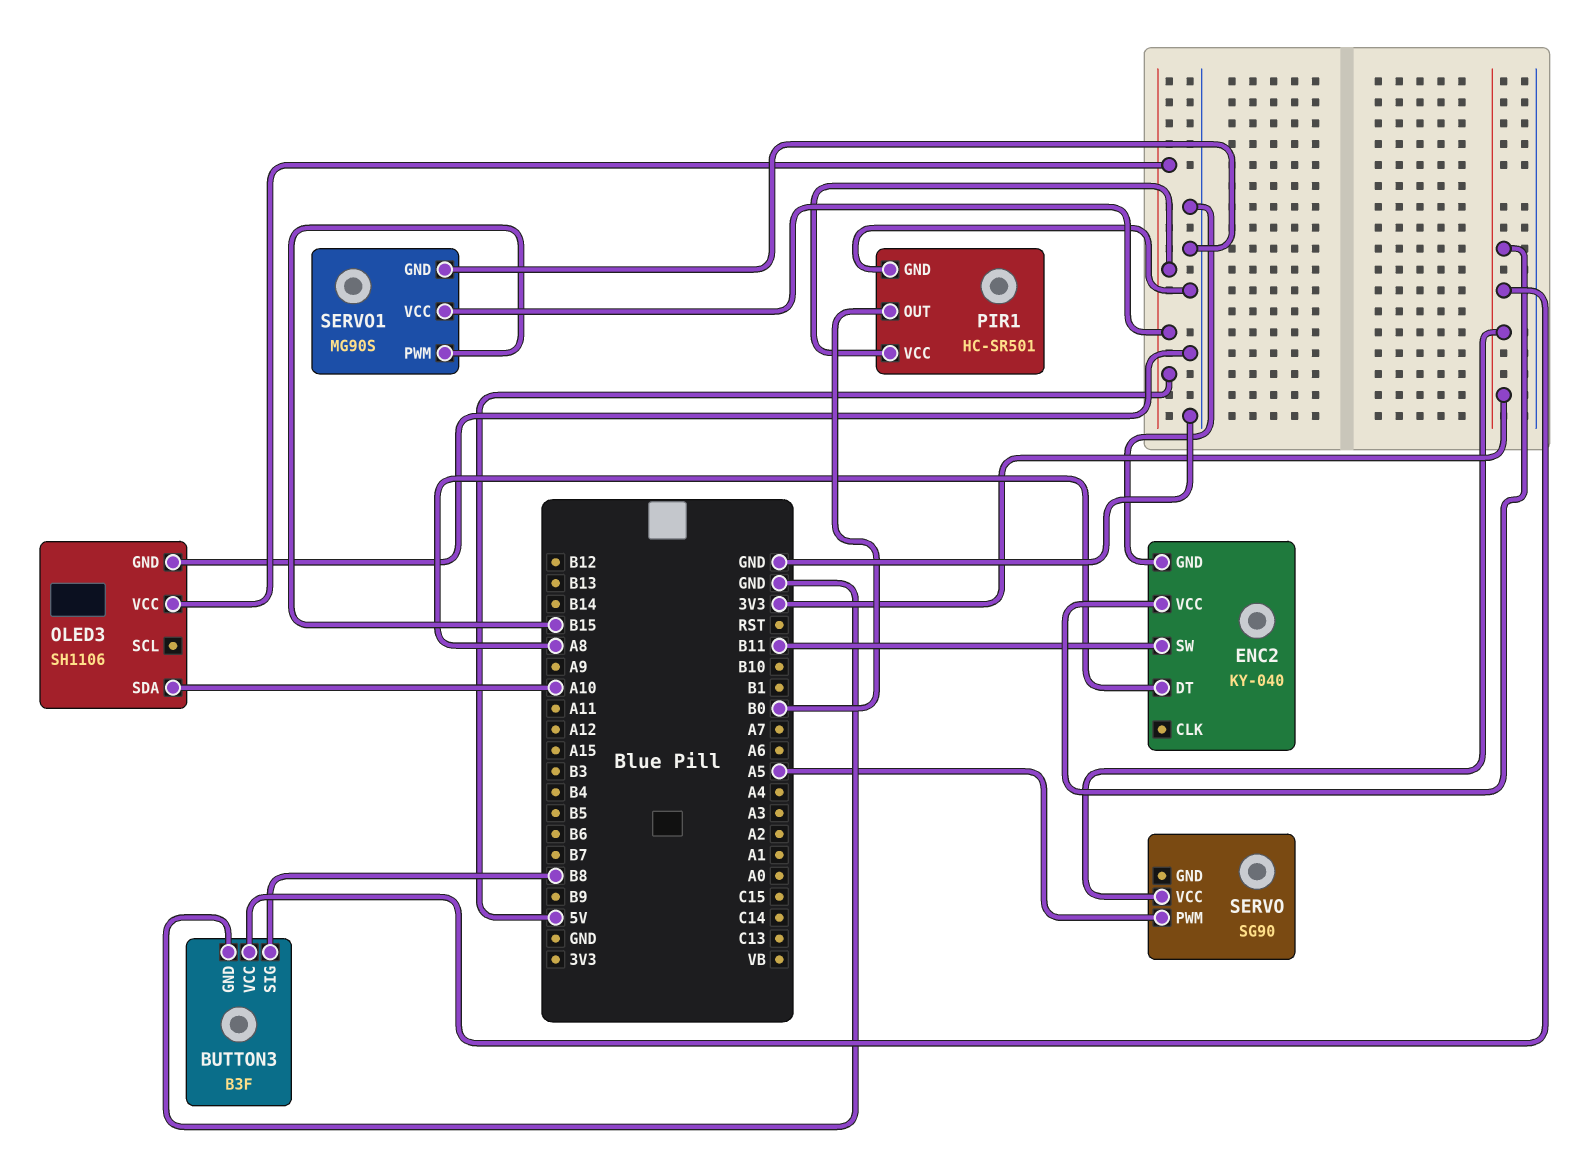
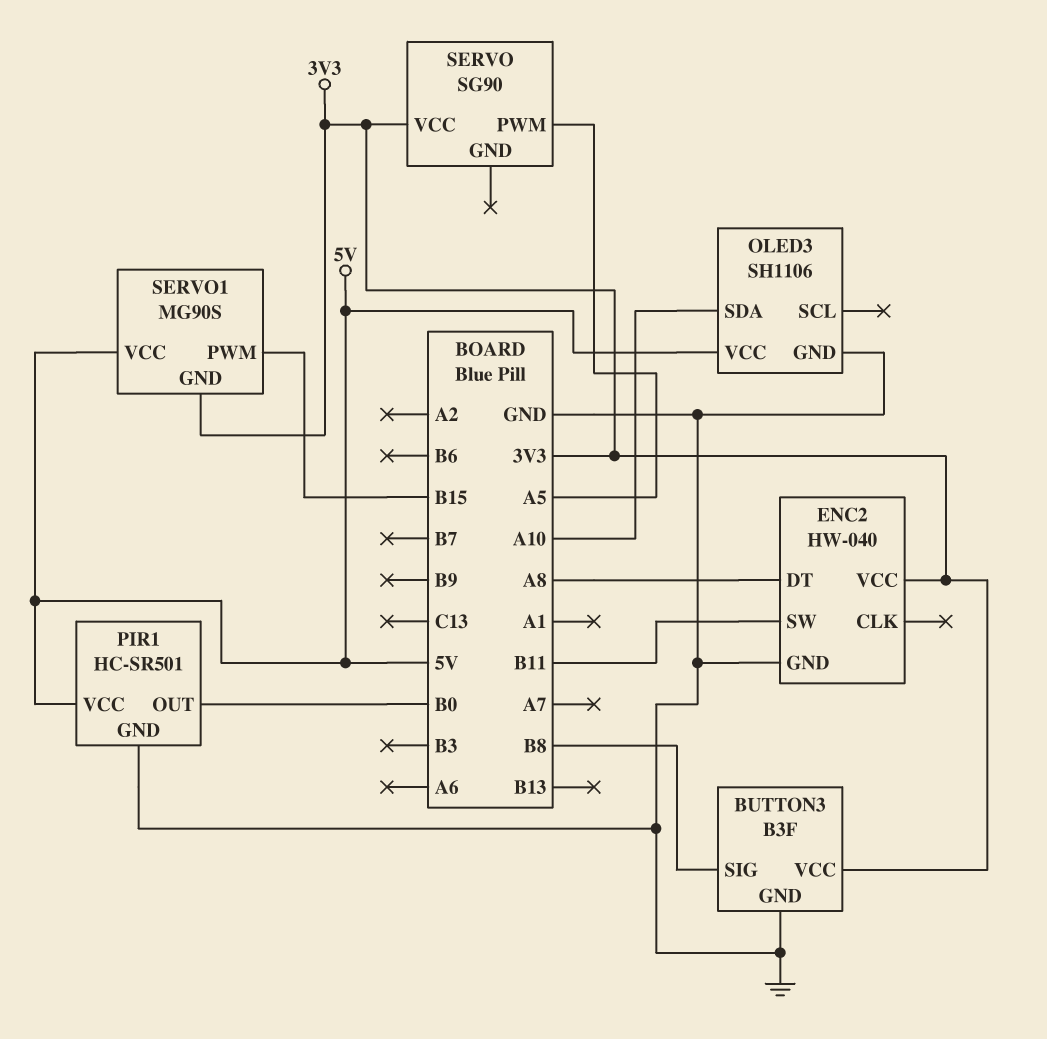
ENC2: KY-040 -> HW-040
SERVO1 pin GND: GND -> 3V3

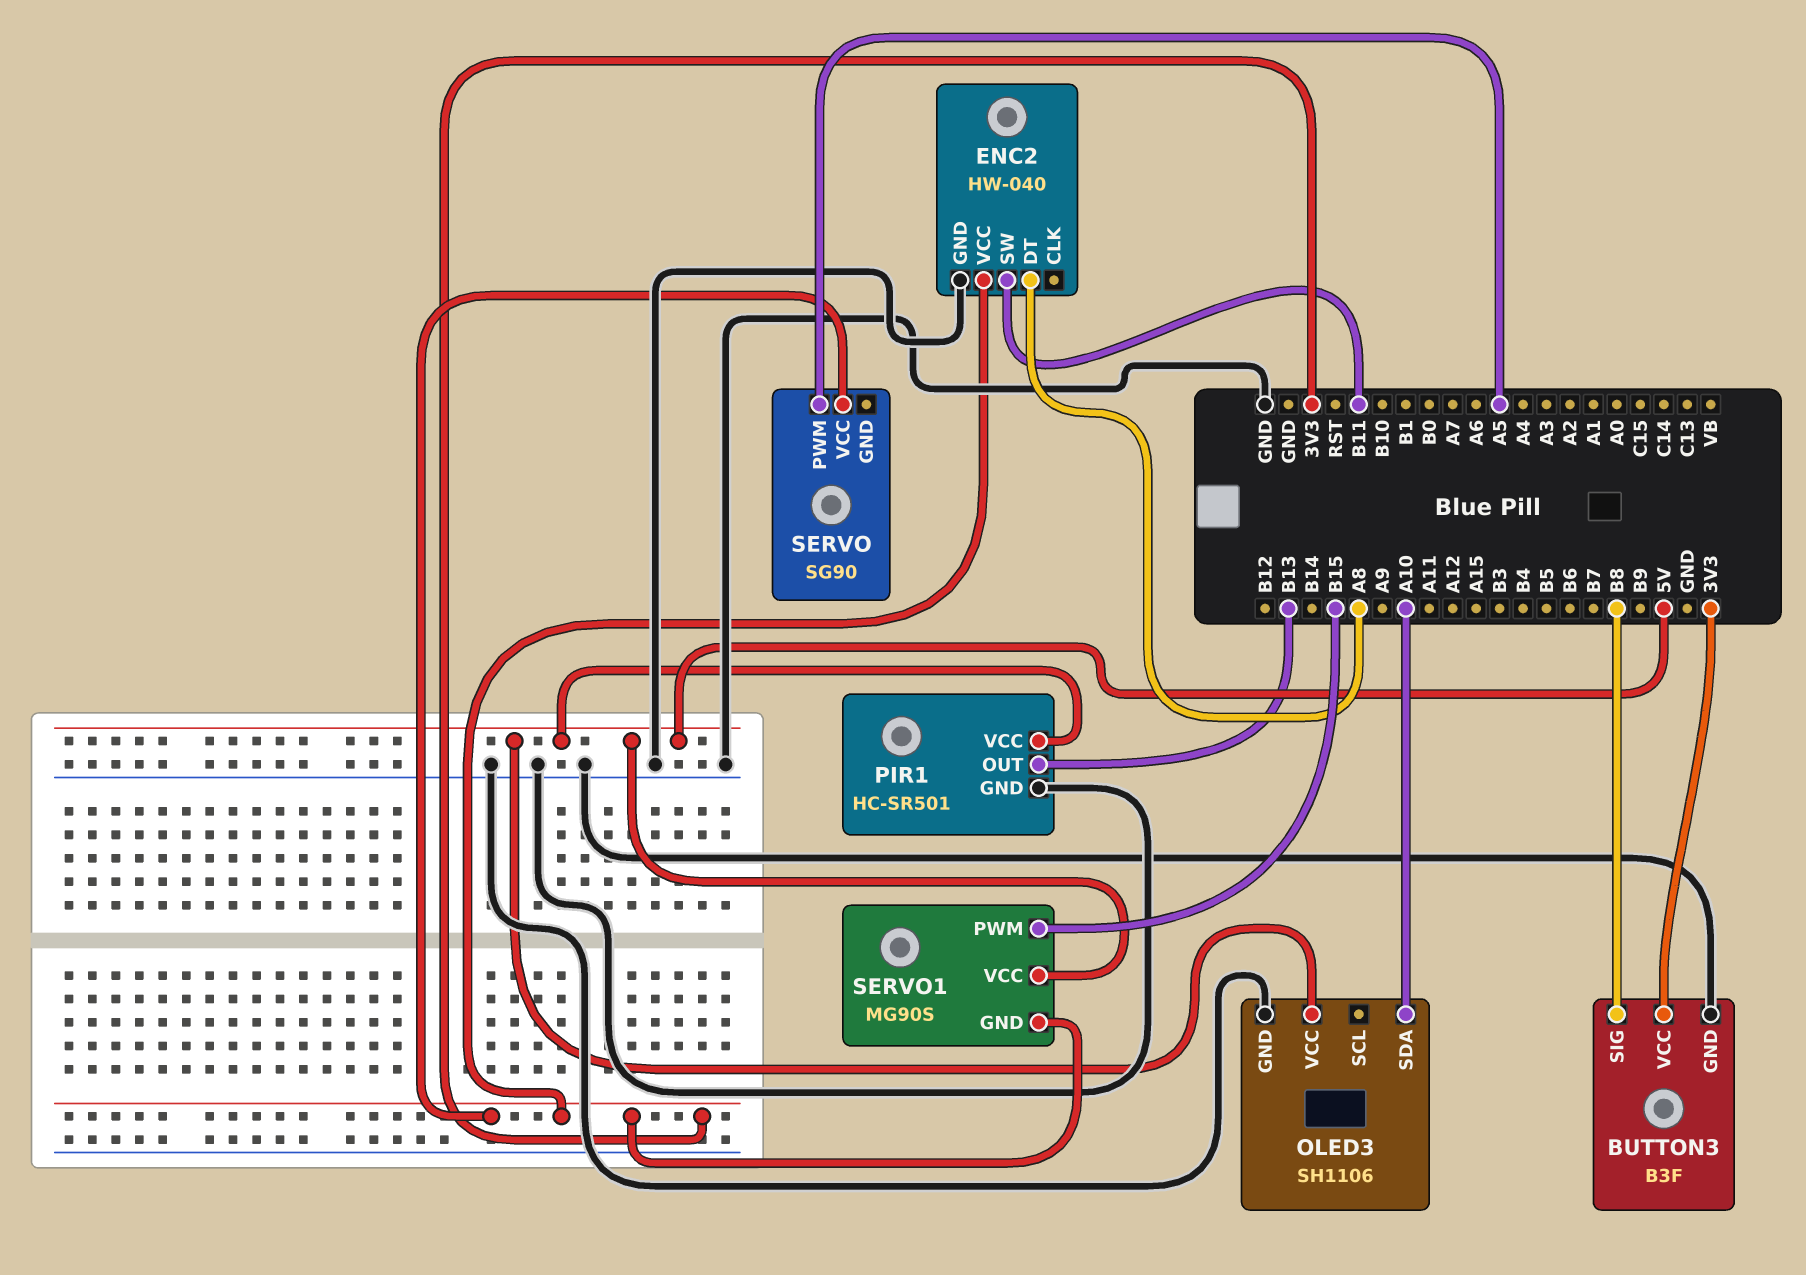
PIR1 pin OUT: B0 -> B13

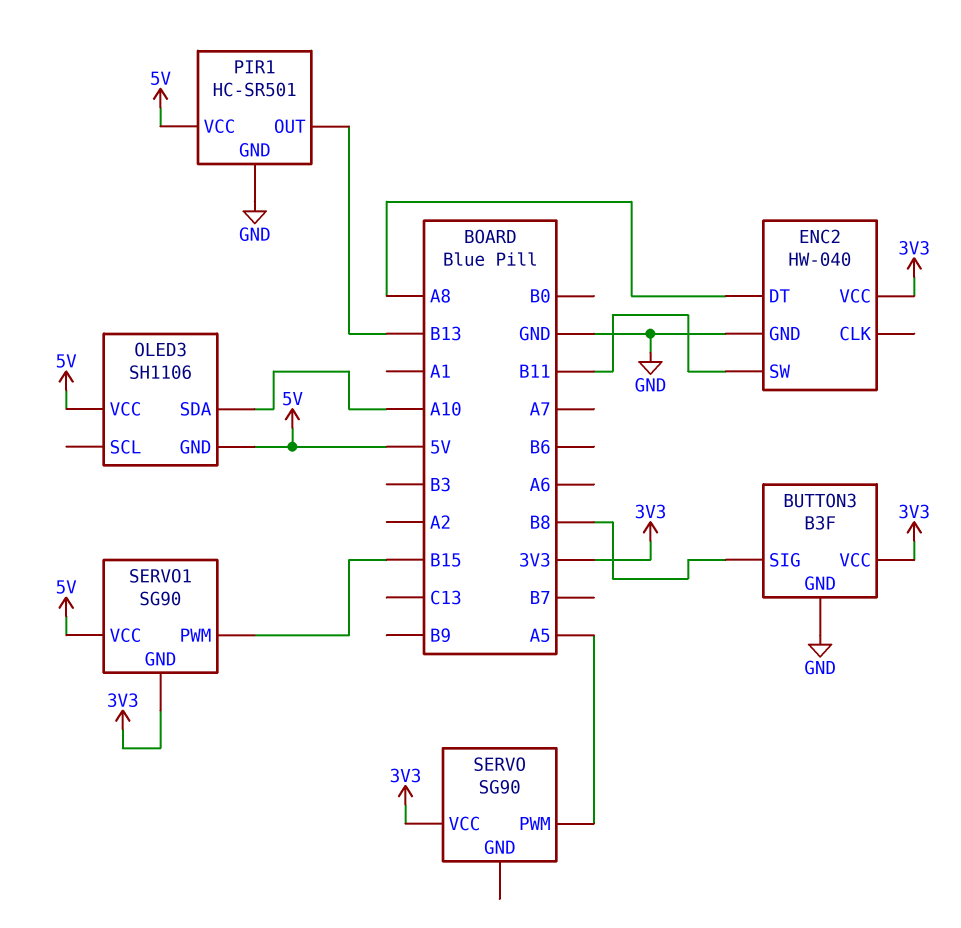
OLED3 pin GND: GND -> 5V
SERVO1: MG90S -> SG90

